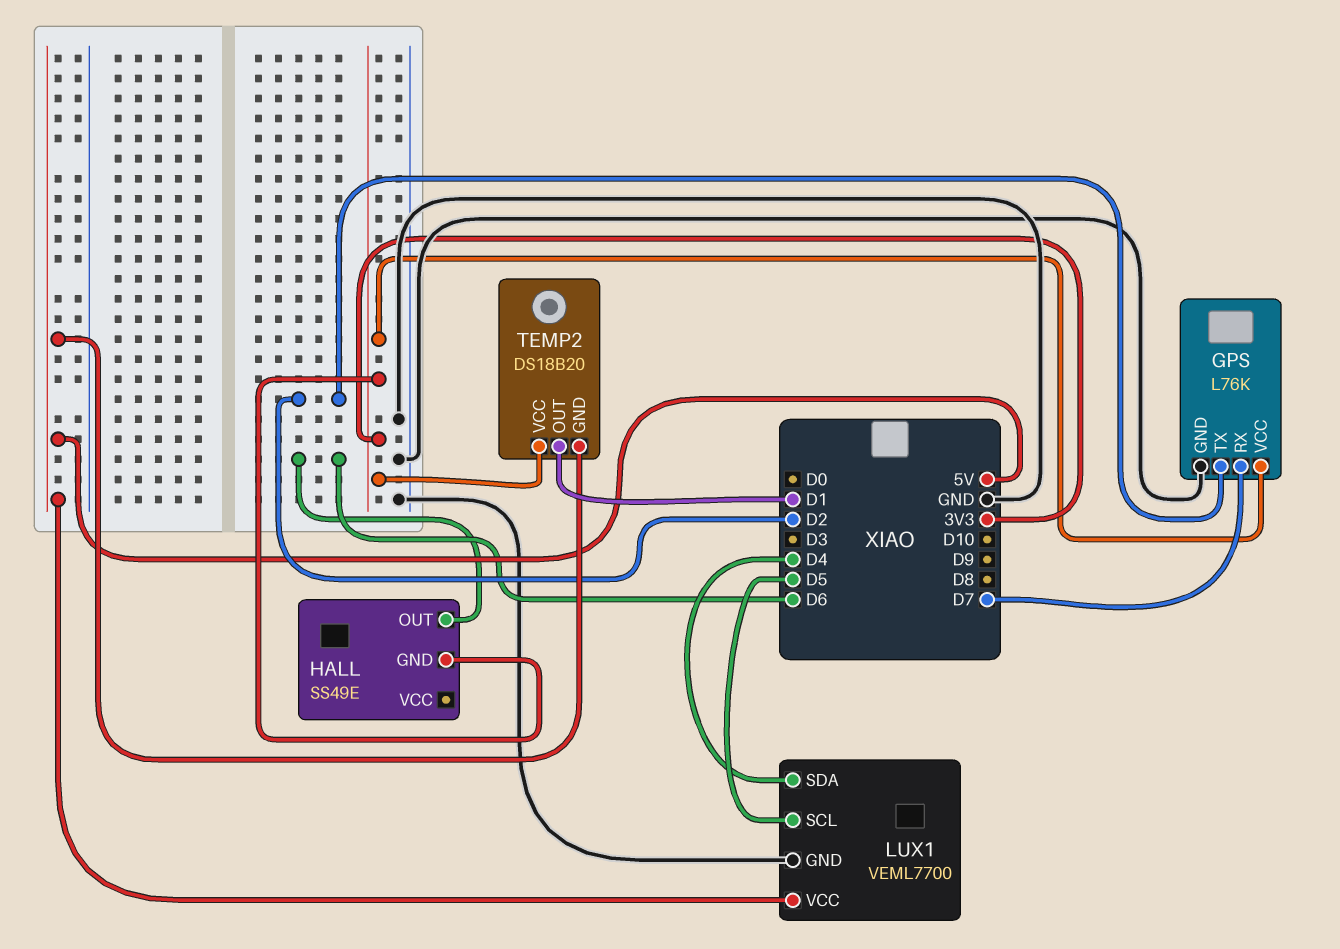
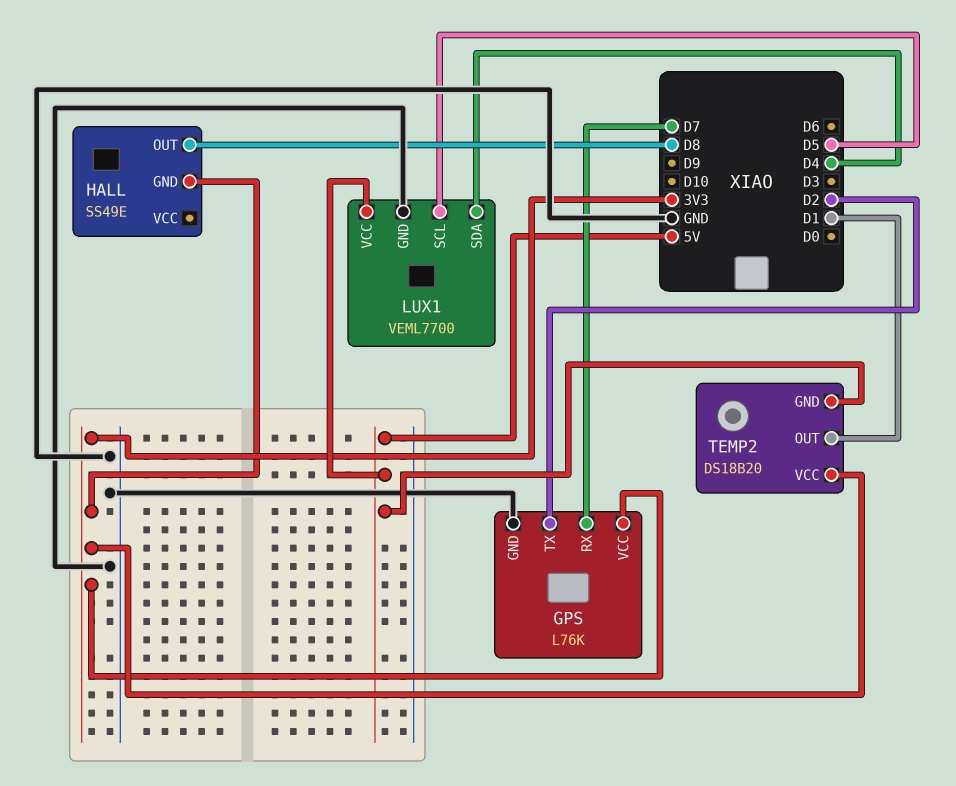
HALL pin OUT: D6 -> D8

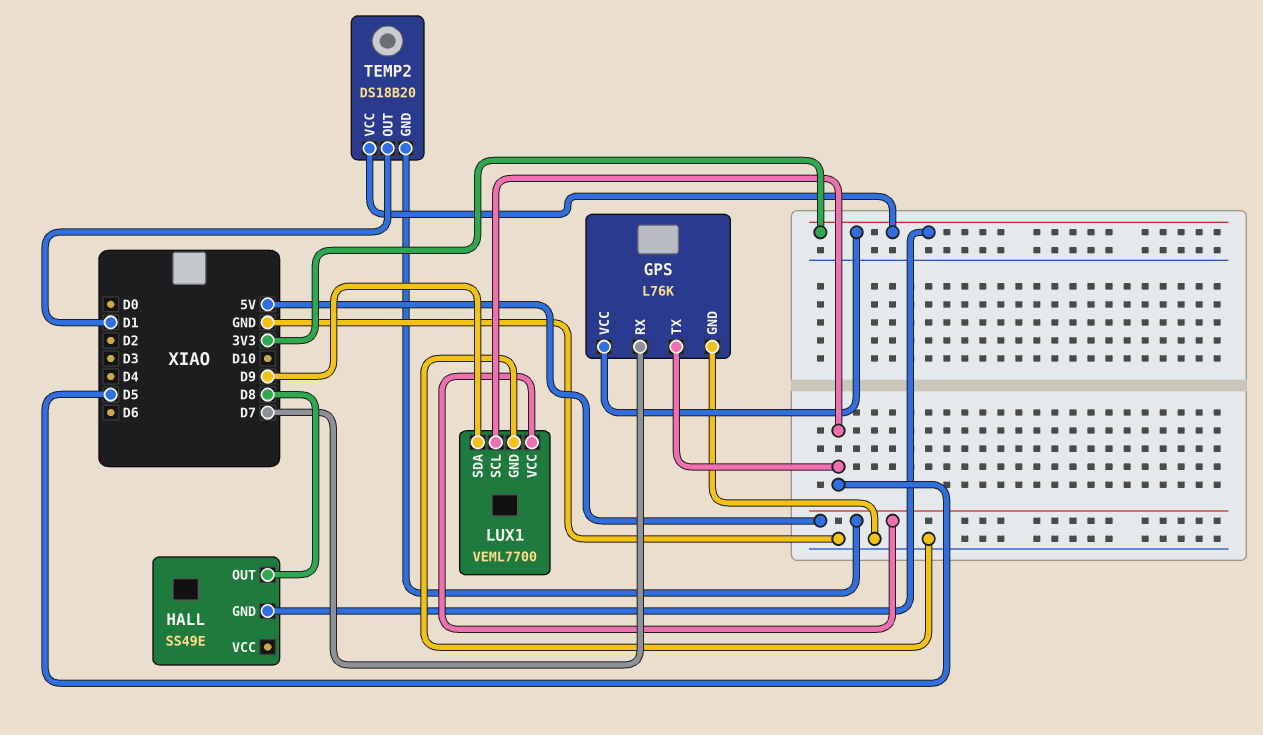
GPS pin TX: D2 -> D5
LUX1 pin SDA: D4 -> D9

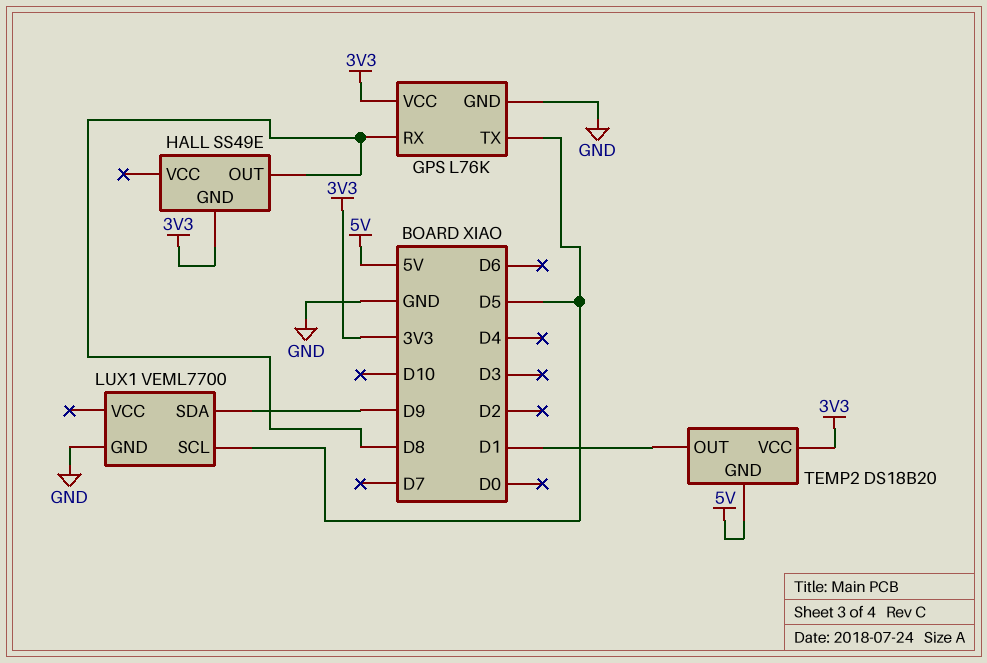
GPS pin RX: D7 -> D8
LUX1 pin VCC: 5V -> none

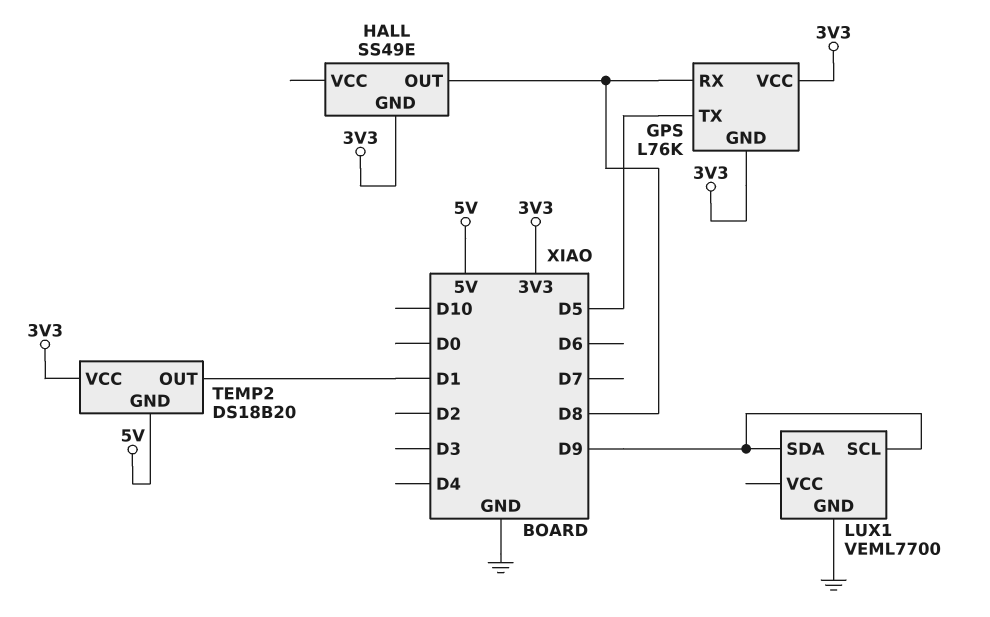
GPS pin GND: GND -> 3V3
LUX1 pin SCL: D5 -> D9

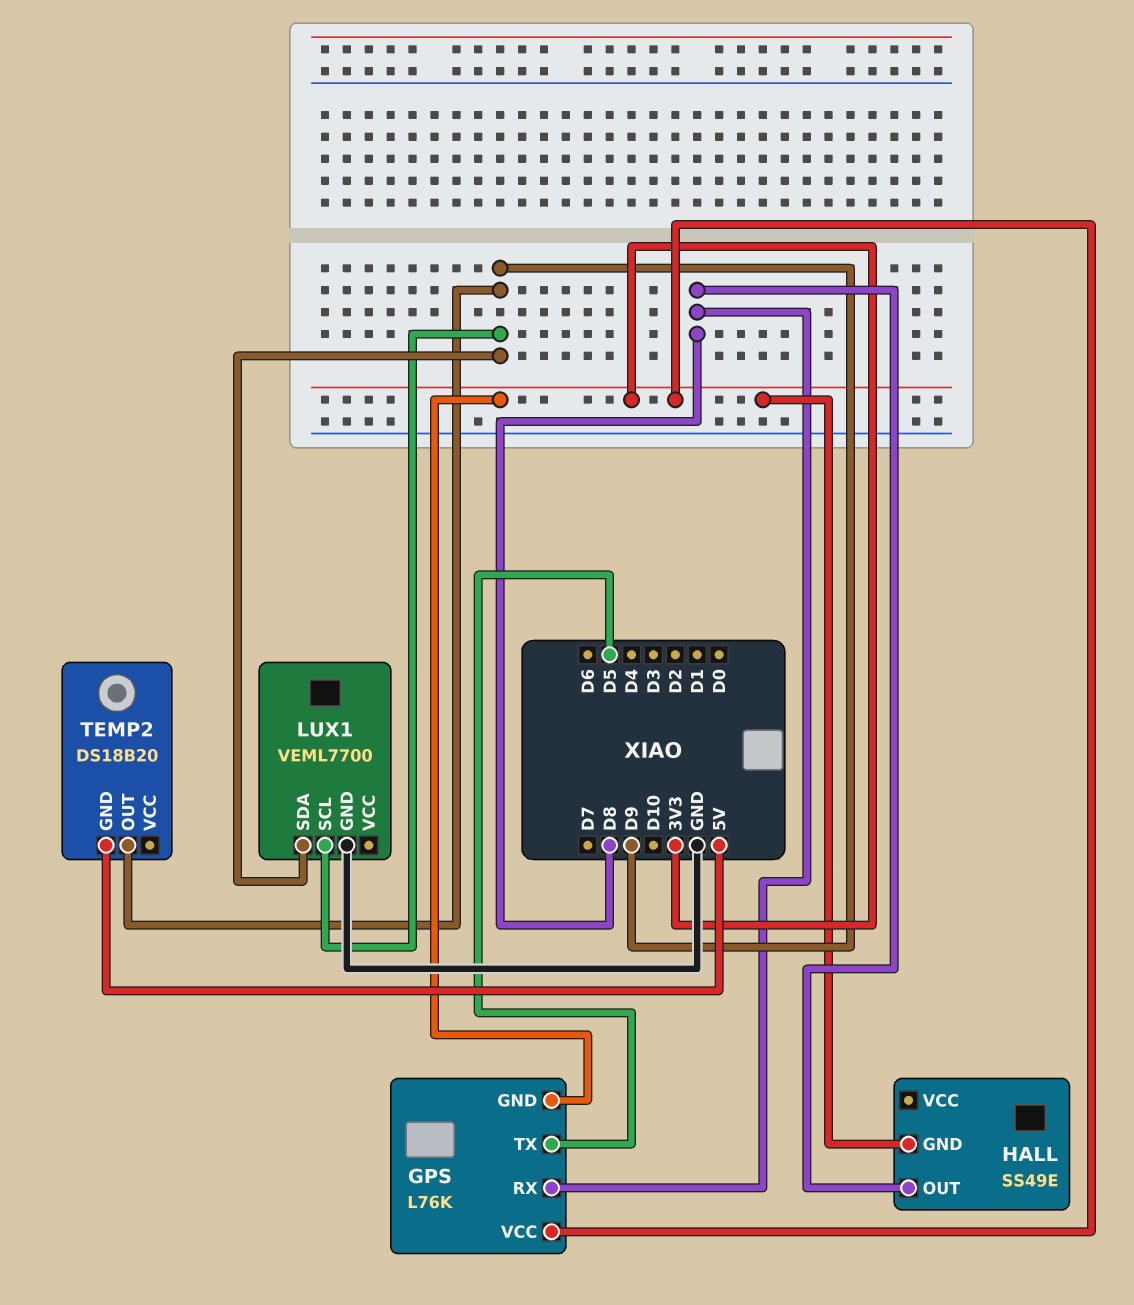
TEMP2 pin OUT: D1 -> D9
TEMP2 pin VCC: 3V3 -> none

